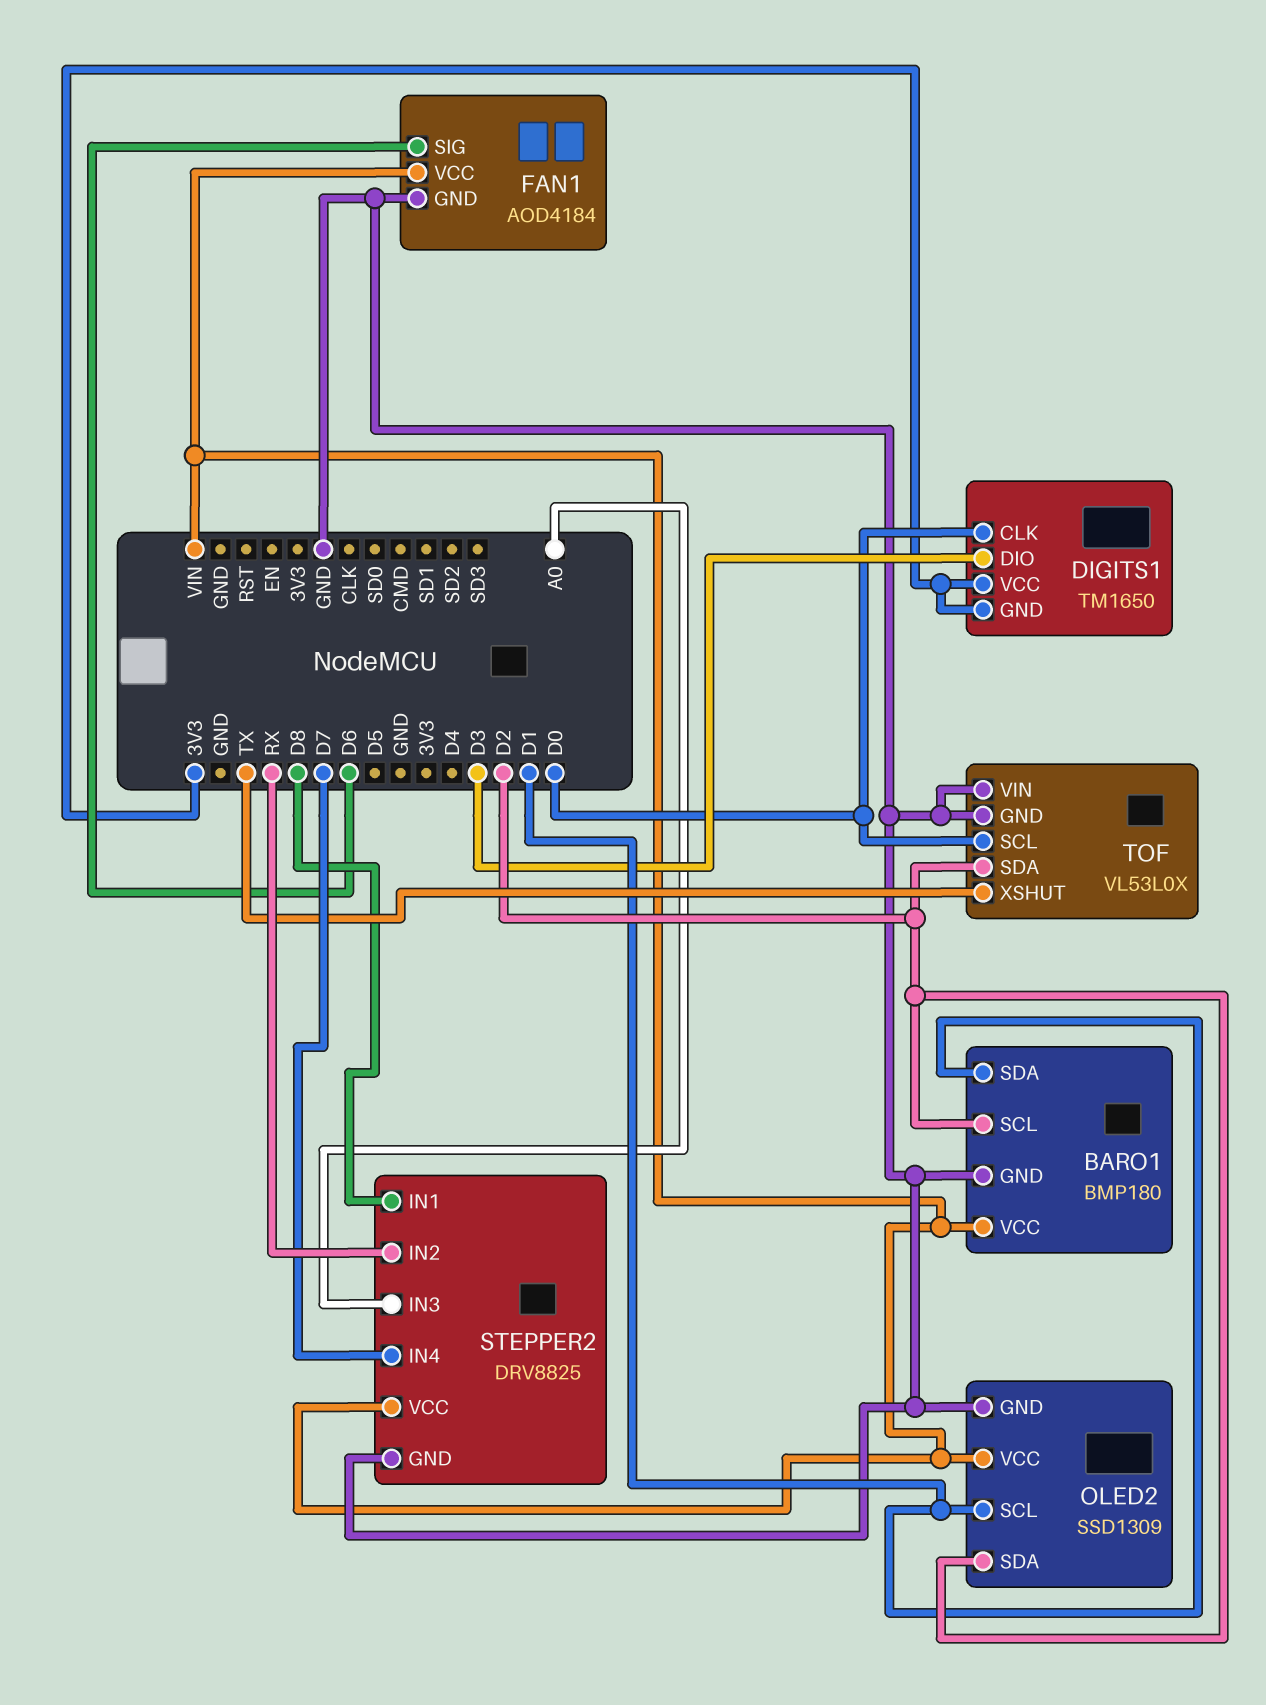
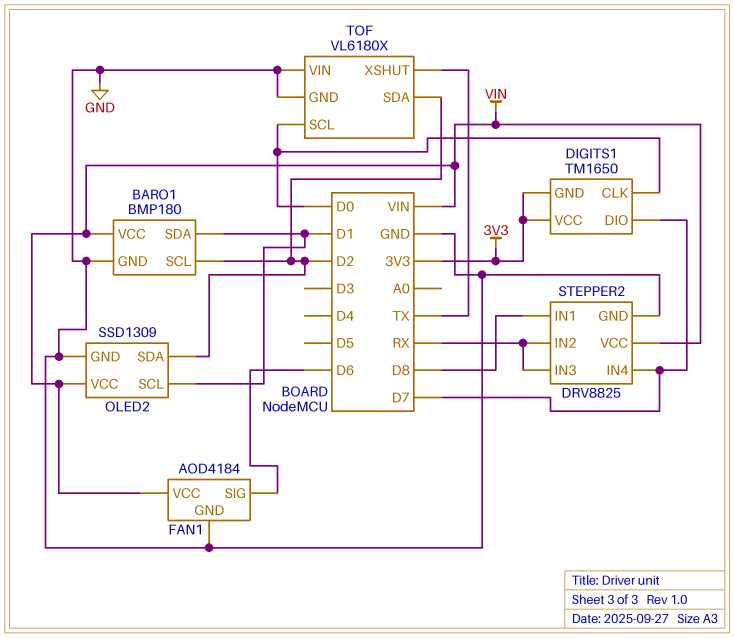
DIGITS1 pin DIO: D3 -> D7
STEPPER2 pin IN3: A0 -> RX
TOF: VL53L0X -> VL6180X

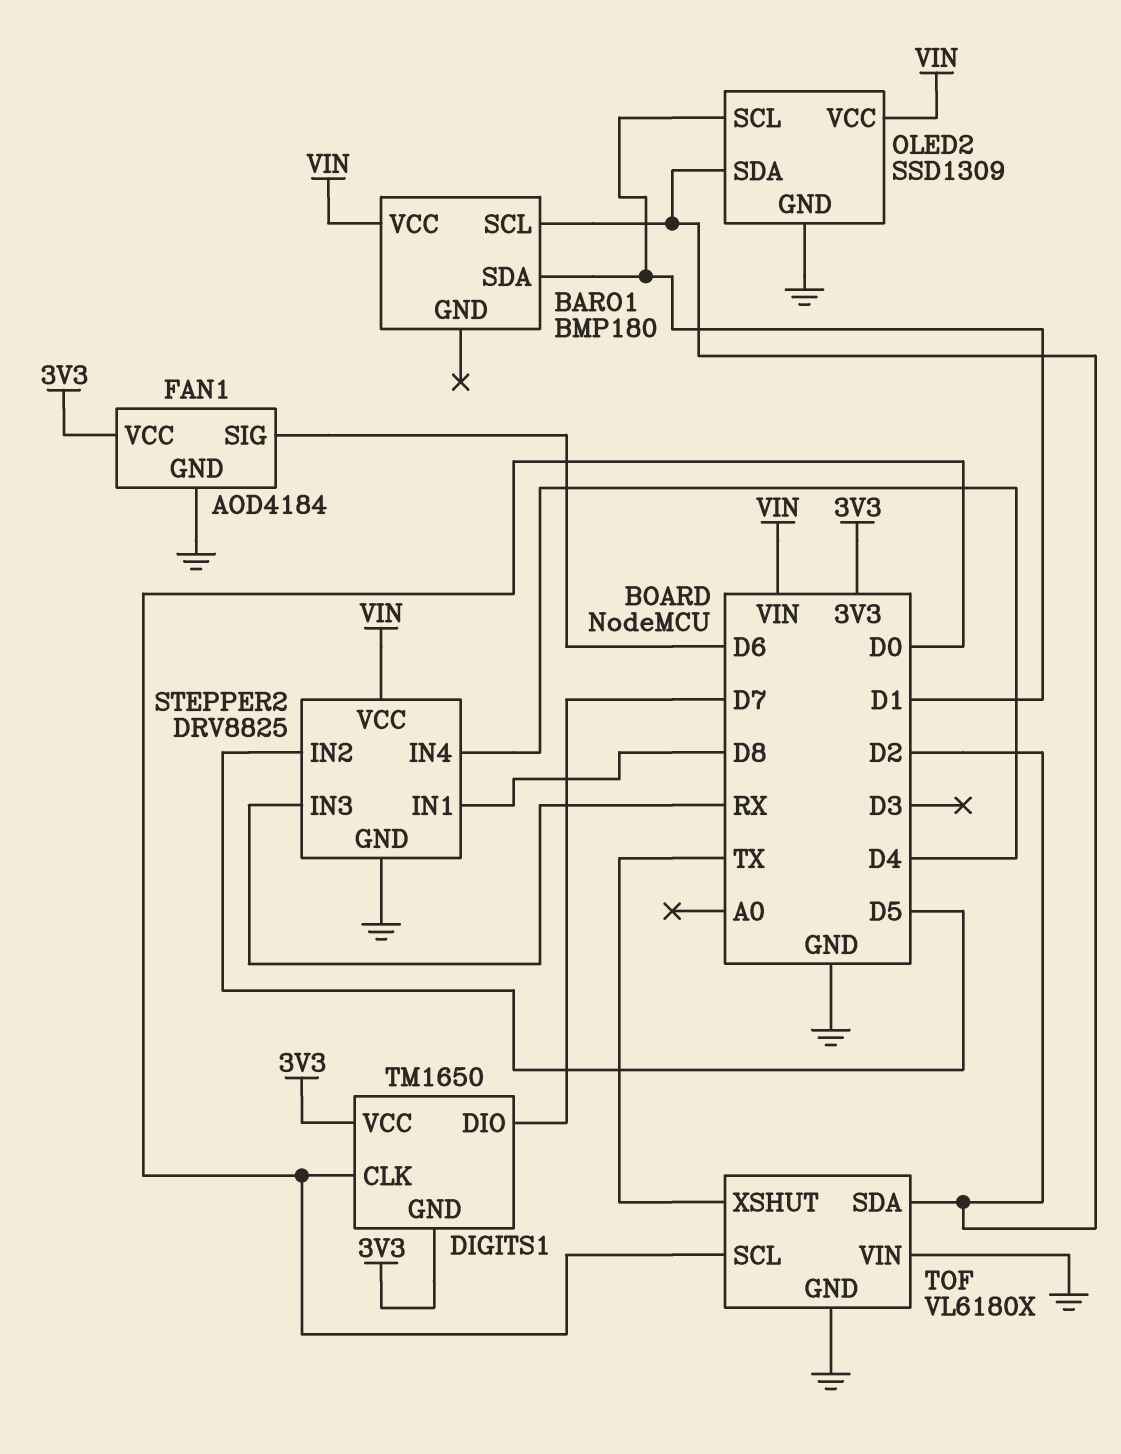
BARO1 pin GND: GND -> none
FAN1 pin VCC: VIN -> 3V3
STEPPER2 pin IN2: RX -> D5
STEPPER2 pin IN4: D7 -> D4

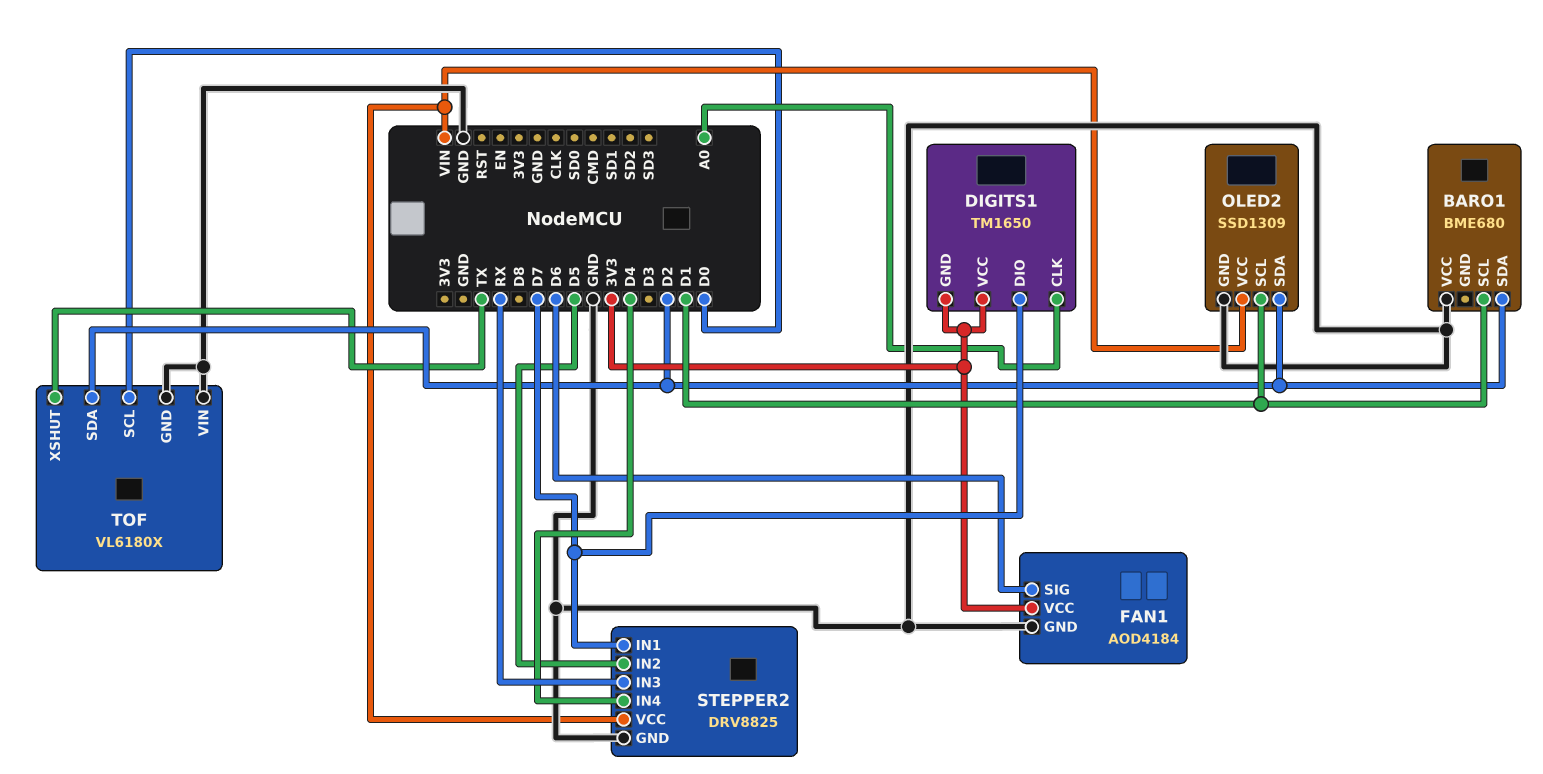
BARO1: BMP180 -> BME680
BARO1 pin SCL: D2 -> D1
BARO1 pin SDA: D1 -> D2
BARO1 pin VCC: VIN -> GND
DIGITS1 pin CLK: D0 -> A0
STEPPER2 pin IN1: D8 -> D7

